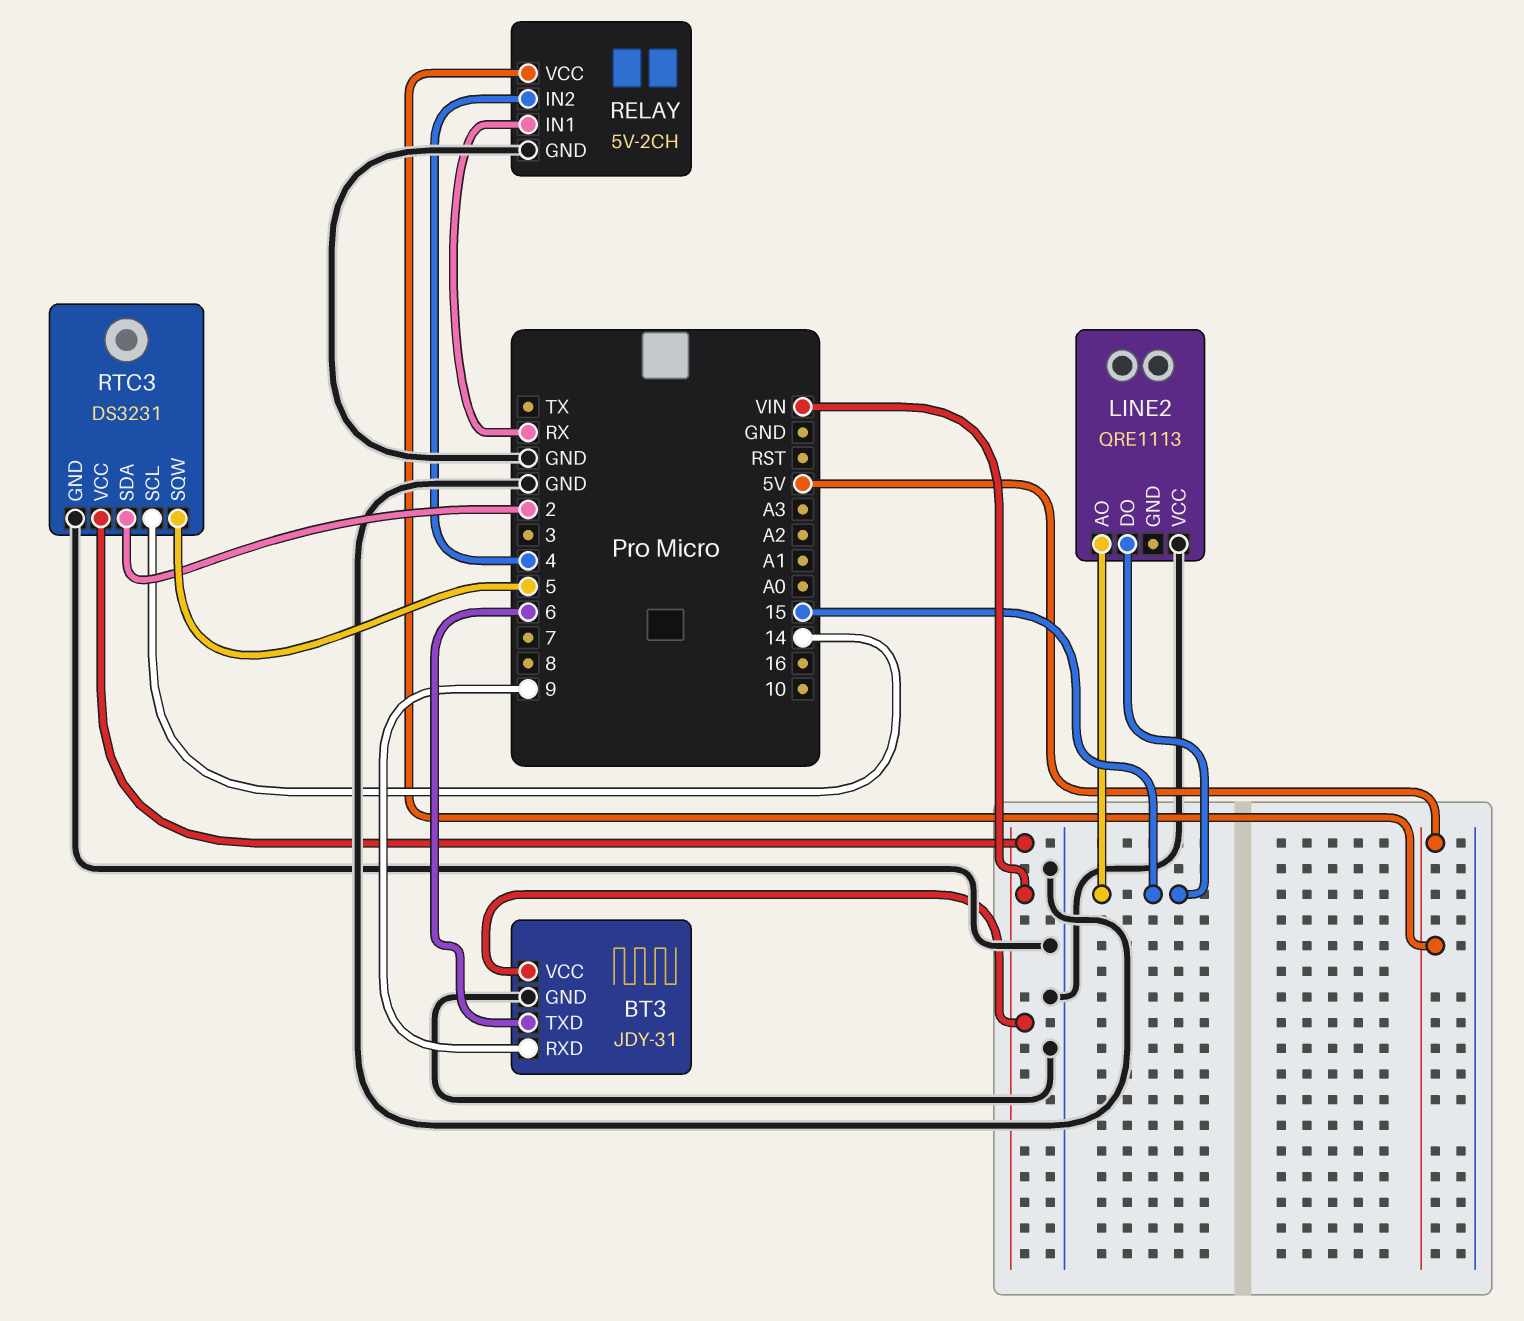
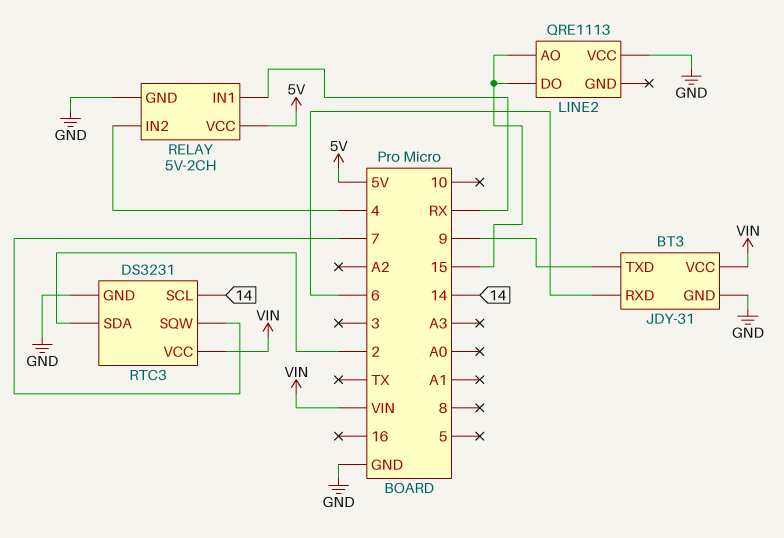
BT3 pin RXD: 9 -> 6
BT3 pin TXD: 6 -> 9
RTC3 pin SQW: 5 -> 7

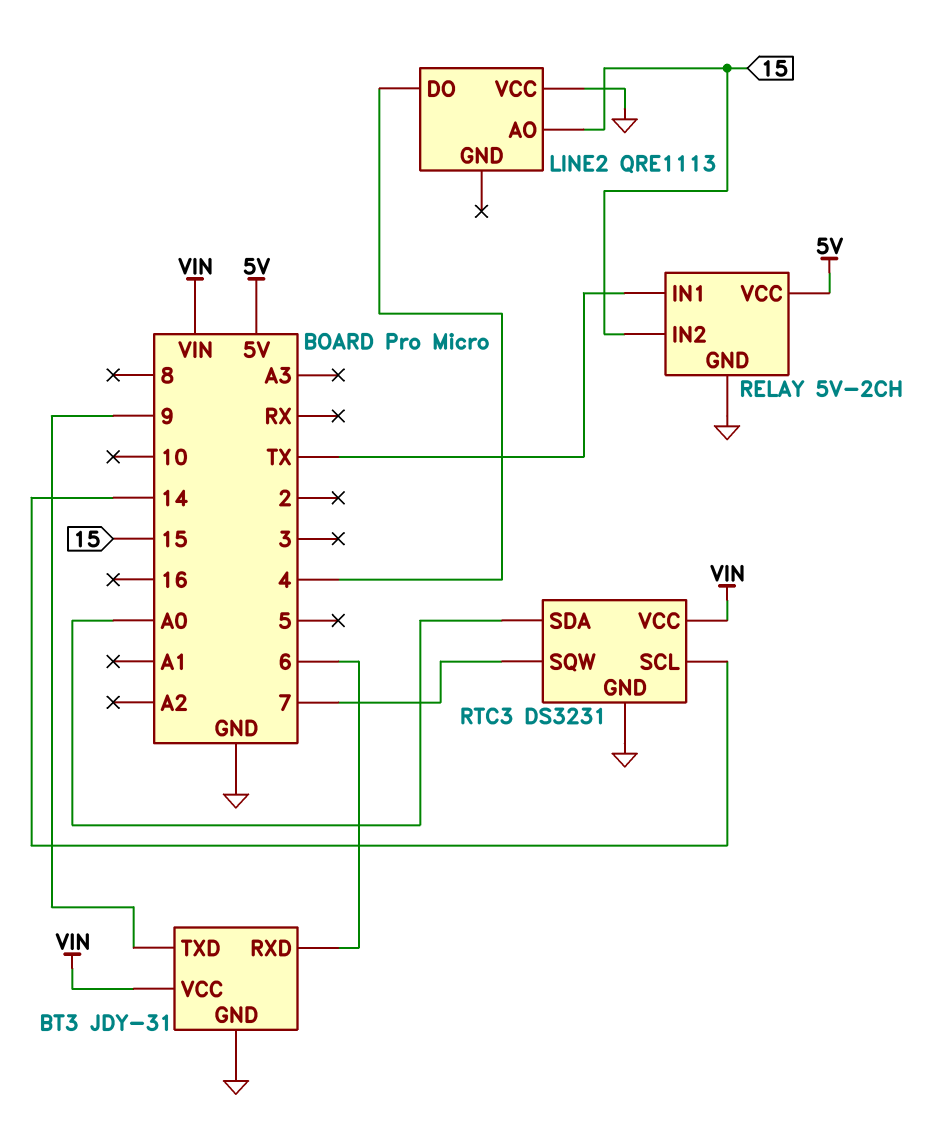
LINE2 pin DO: 15 -> 4
RELAY pin IN1: RX -> TX
RELAY pin IN2: 4 -> 15
RTC3 pin SDA: 2 -> A0

